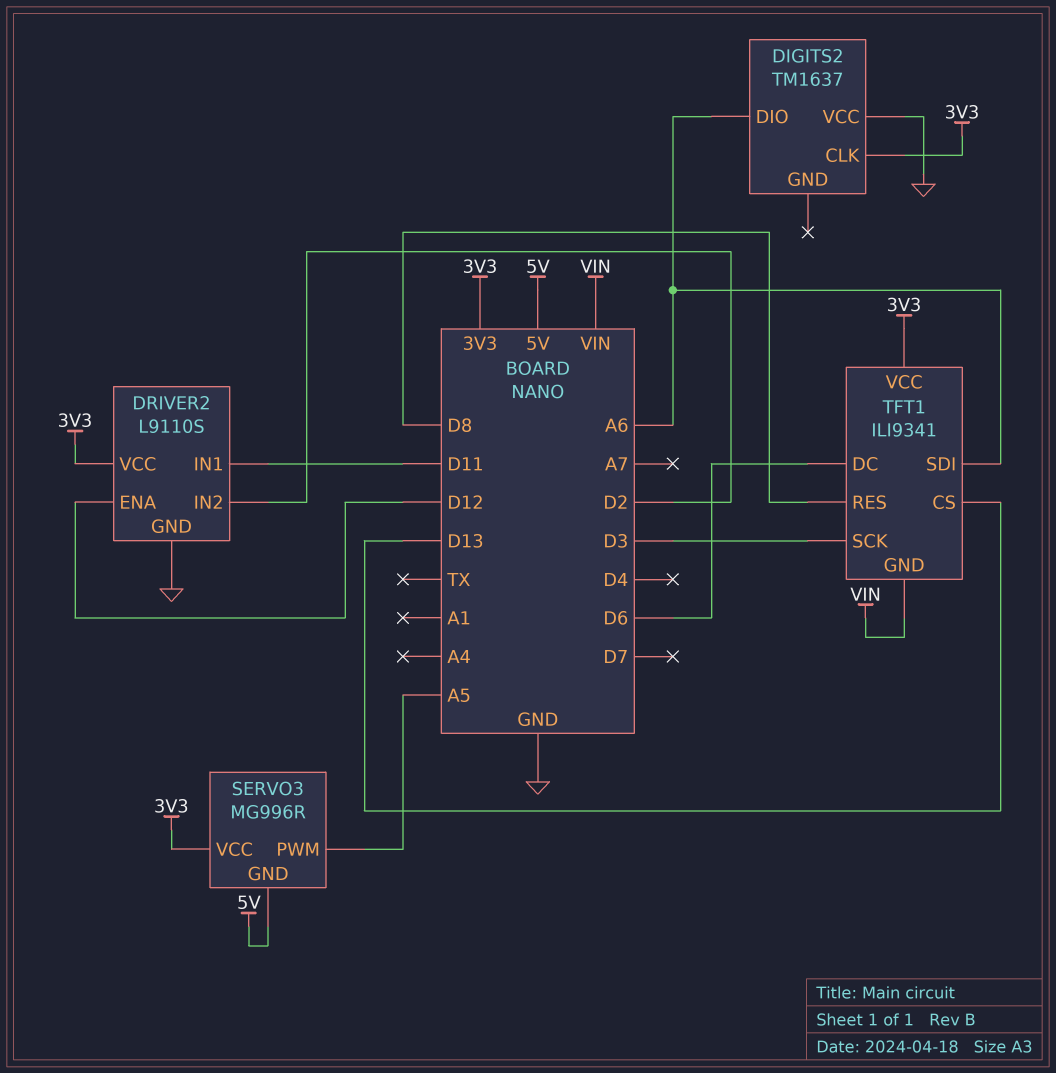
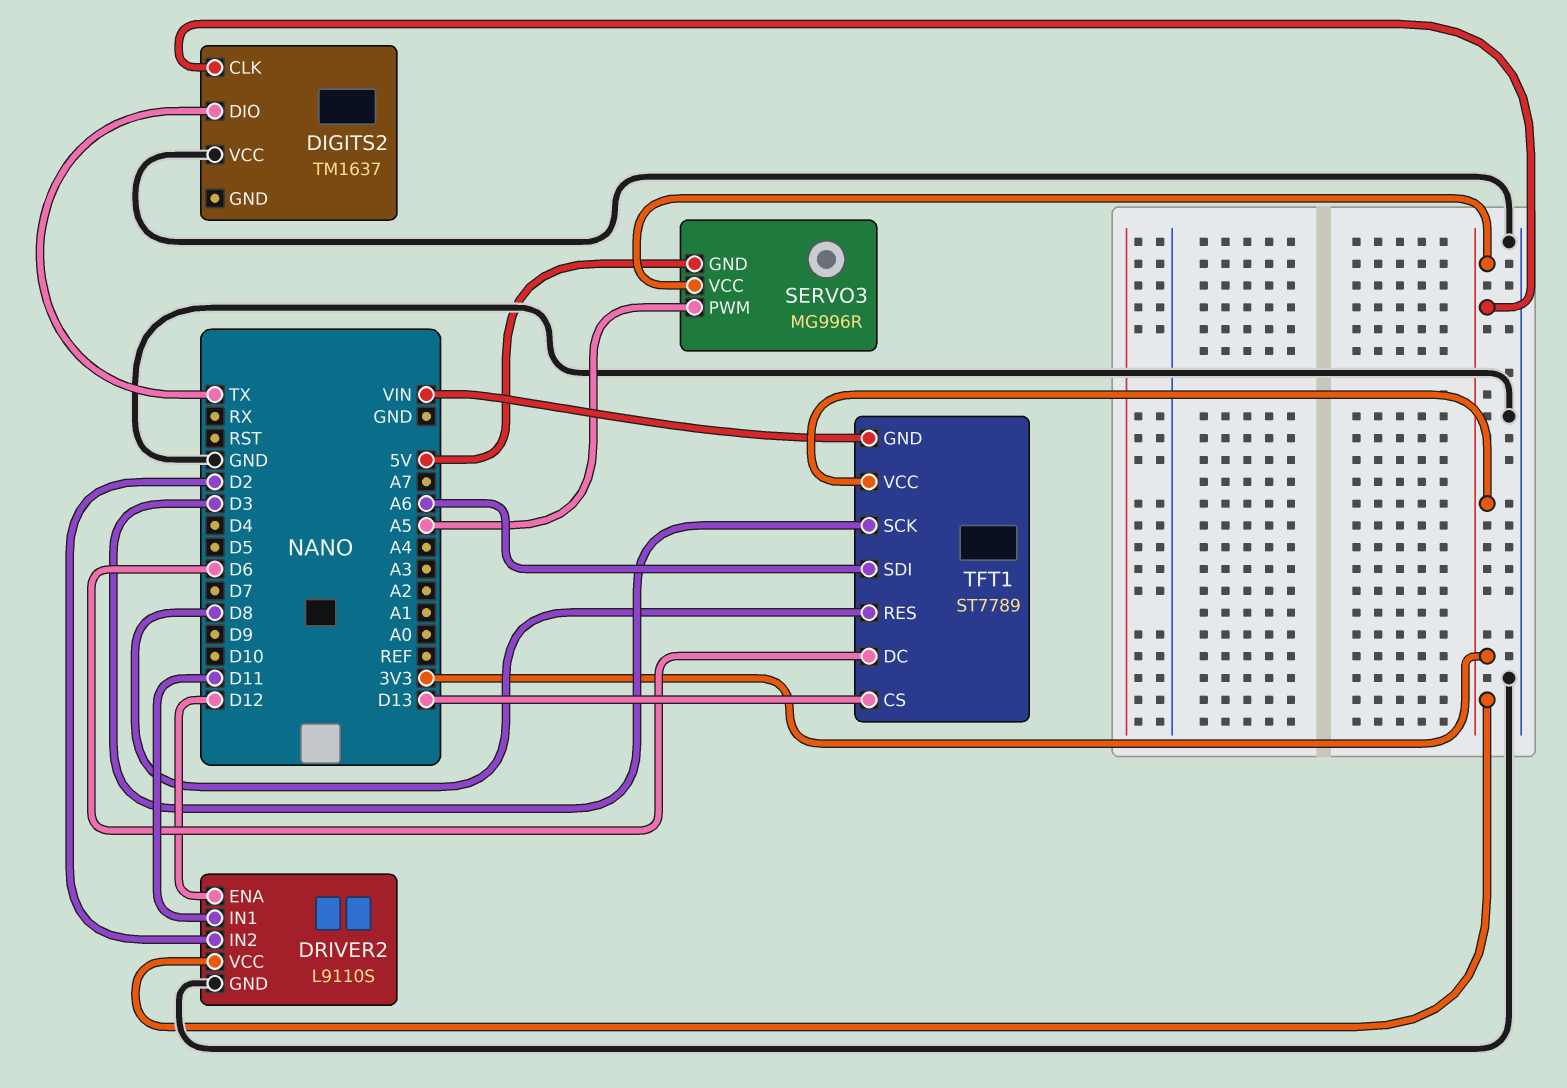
DIGITS2 pin DIO: A6 -> TX
TFT1: ILI9341 -> ST7789

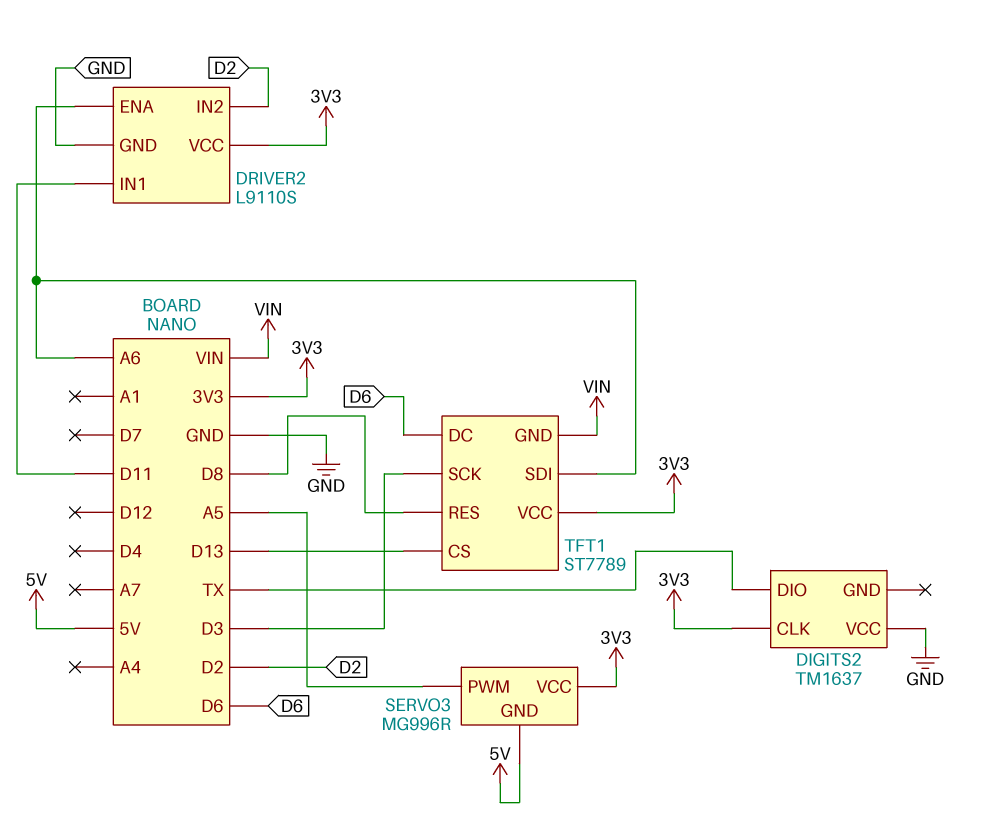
DRIVER2 pin ENA: D12 -> A6

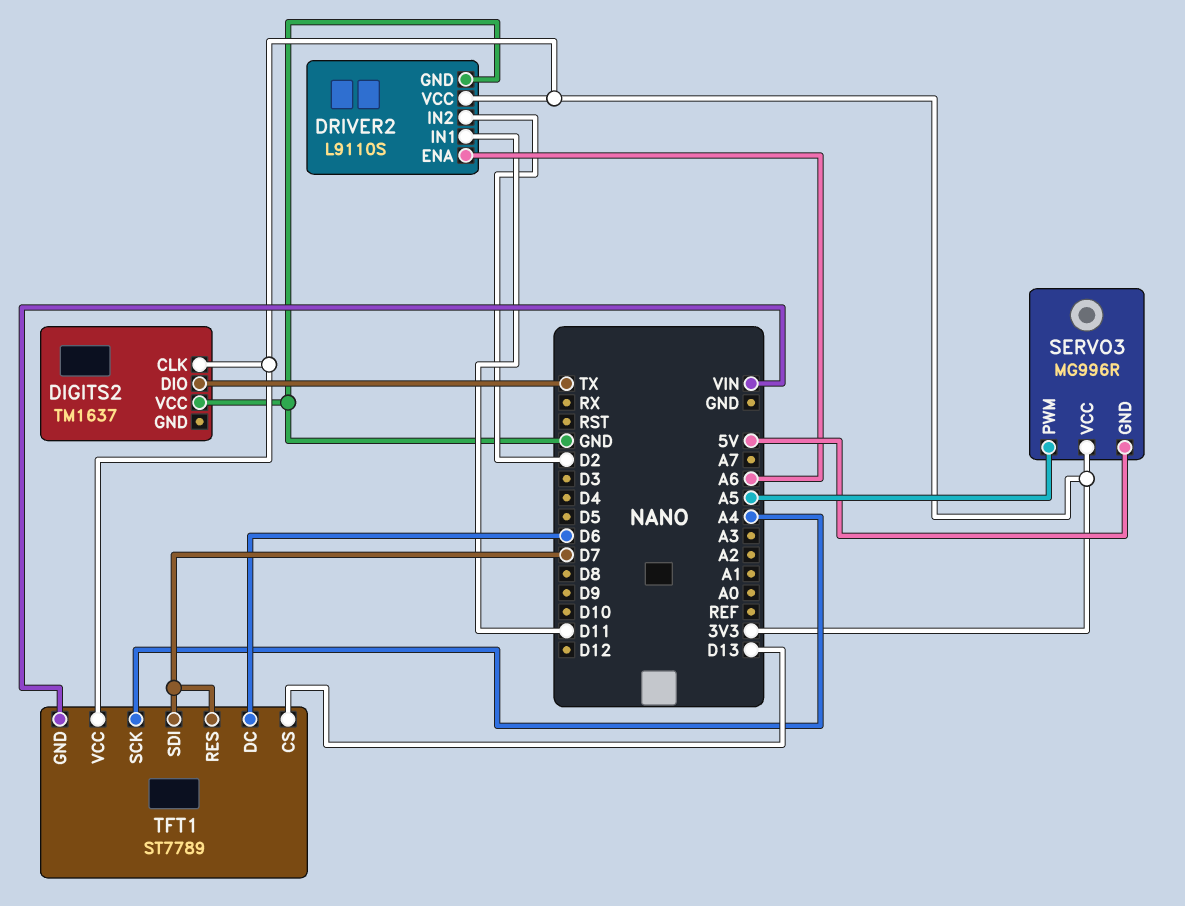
TFT1 pin RES: D8 -> D7
TFT1 pin SCK: D3 -> A4
TFT1 pin SDI: A6 -> D7

